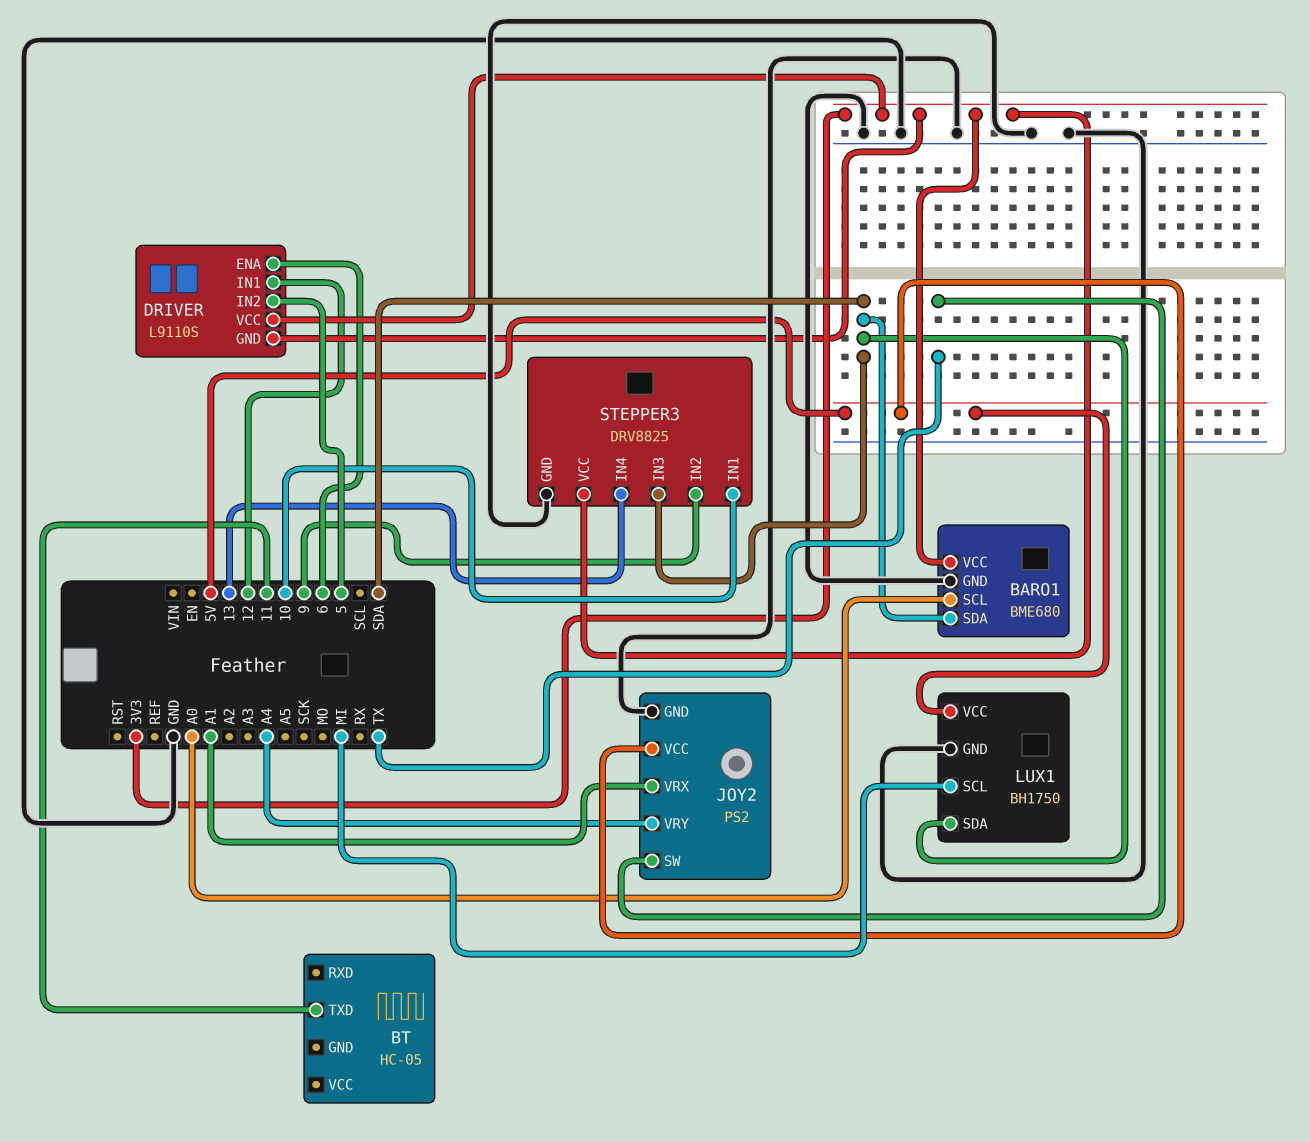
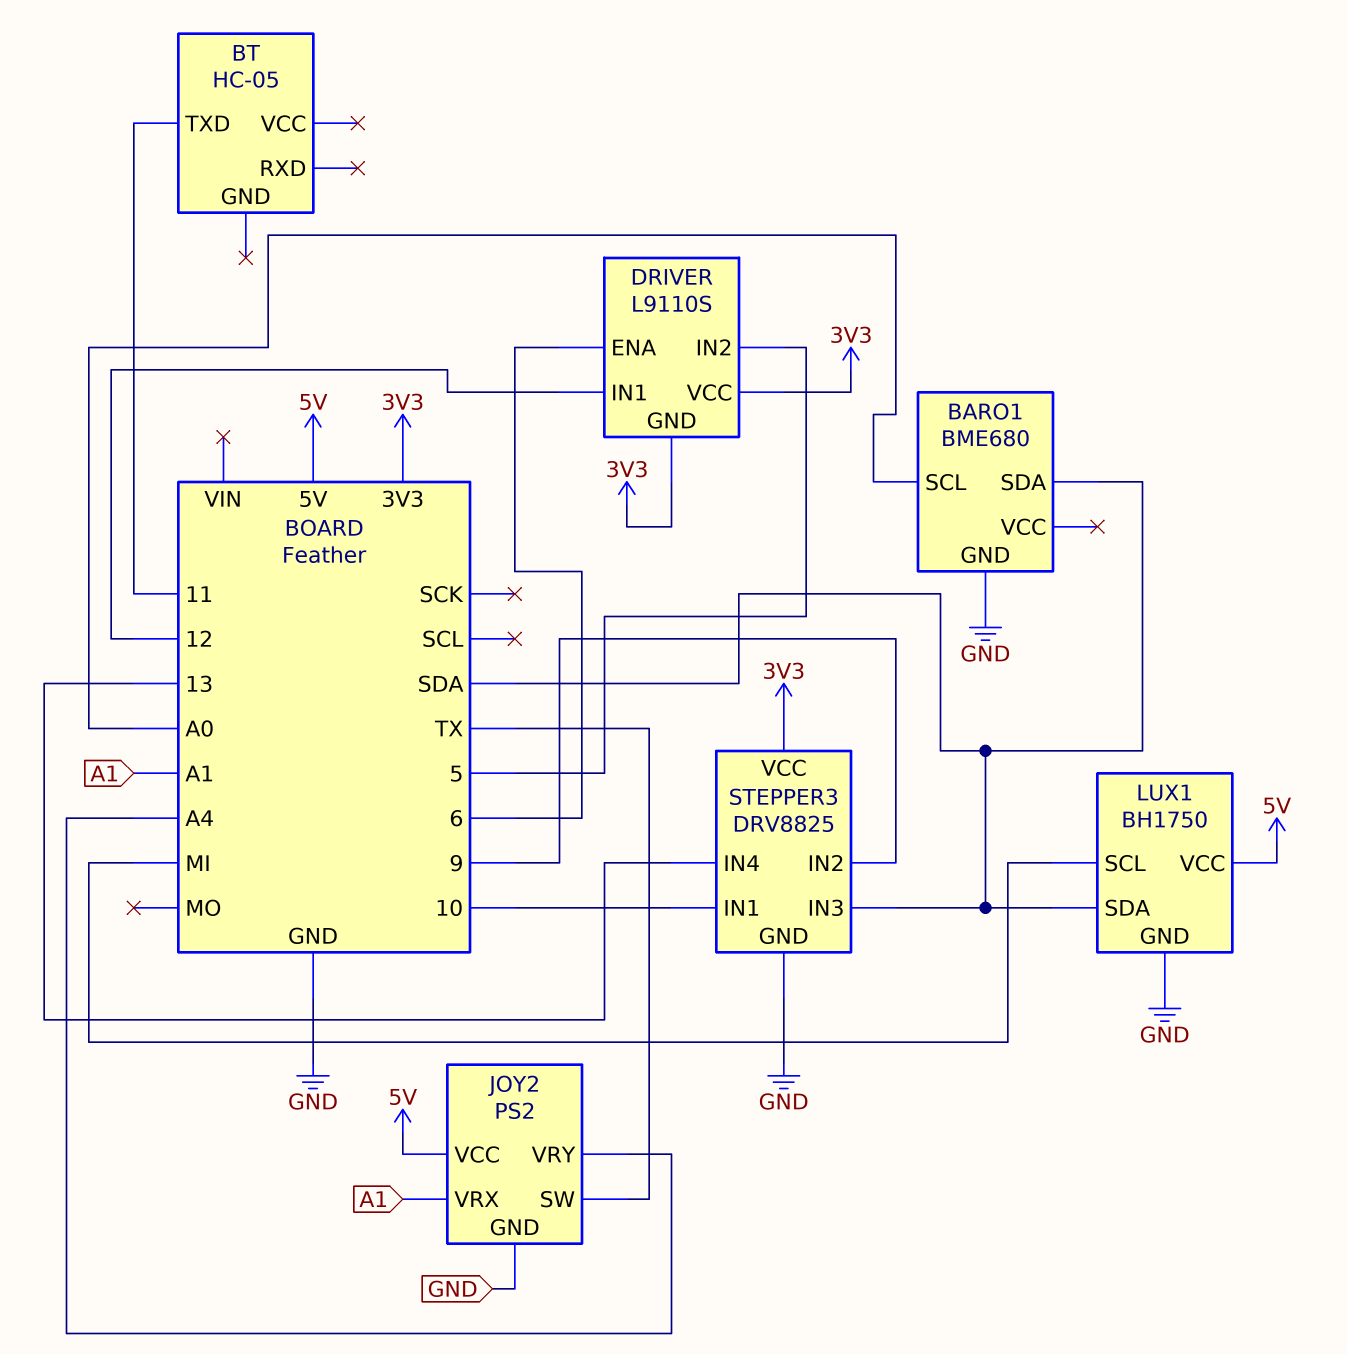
BARO1 pin VCC: 3V3 -> none

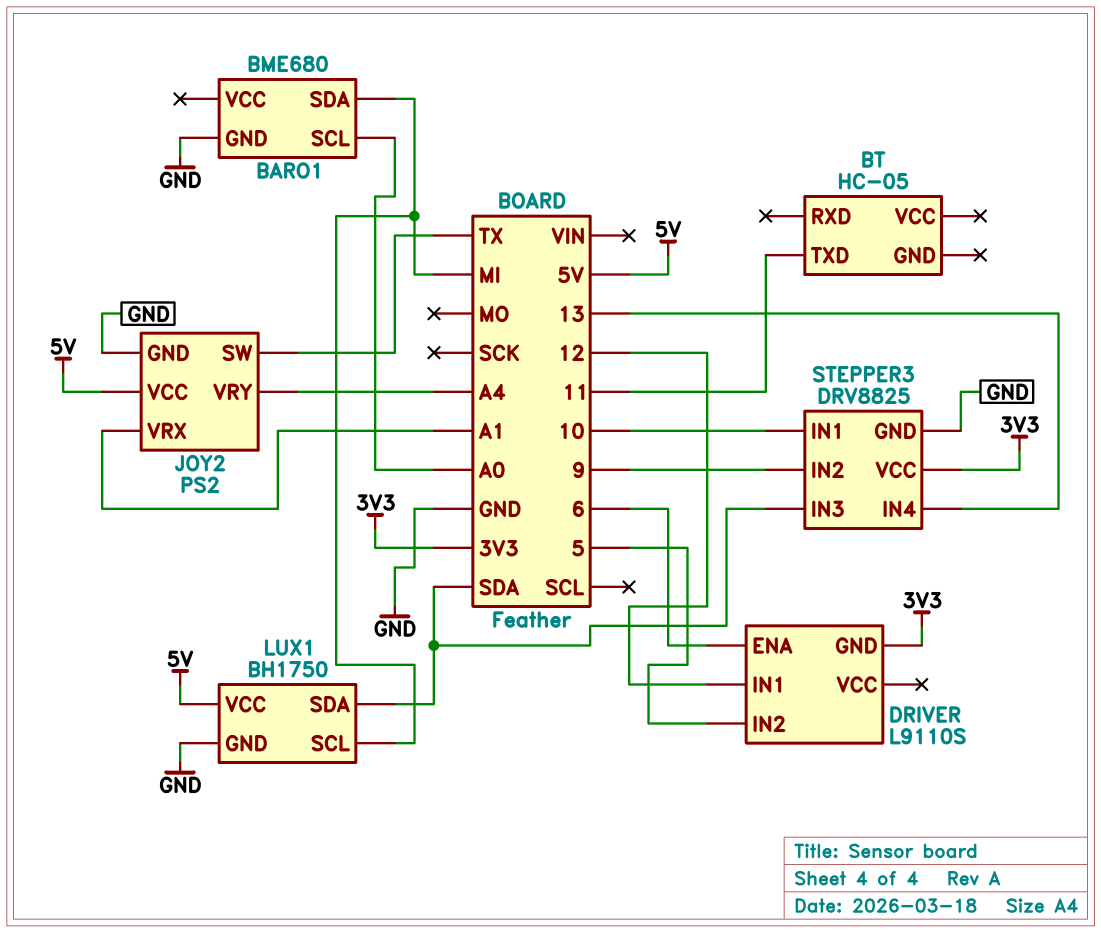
BARO1 pin SDA: SDA -> MI
DRIVER pin VCC: 3V3 -> none

